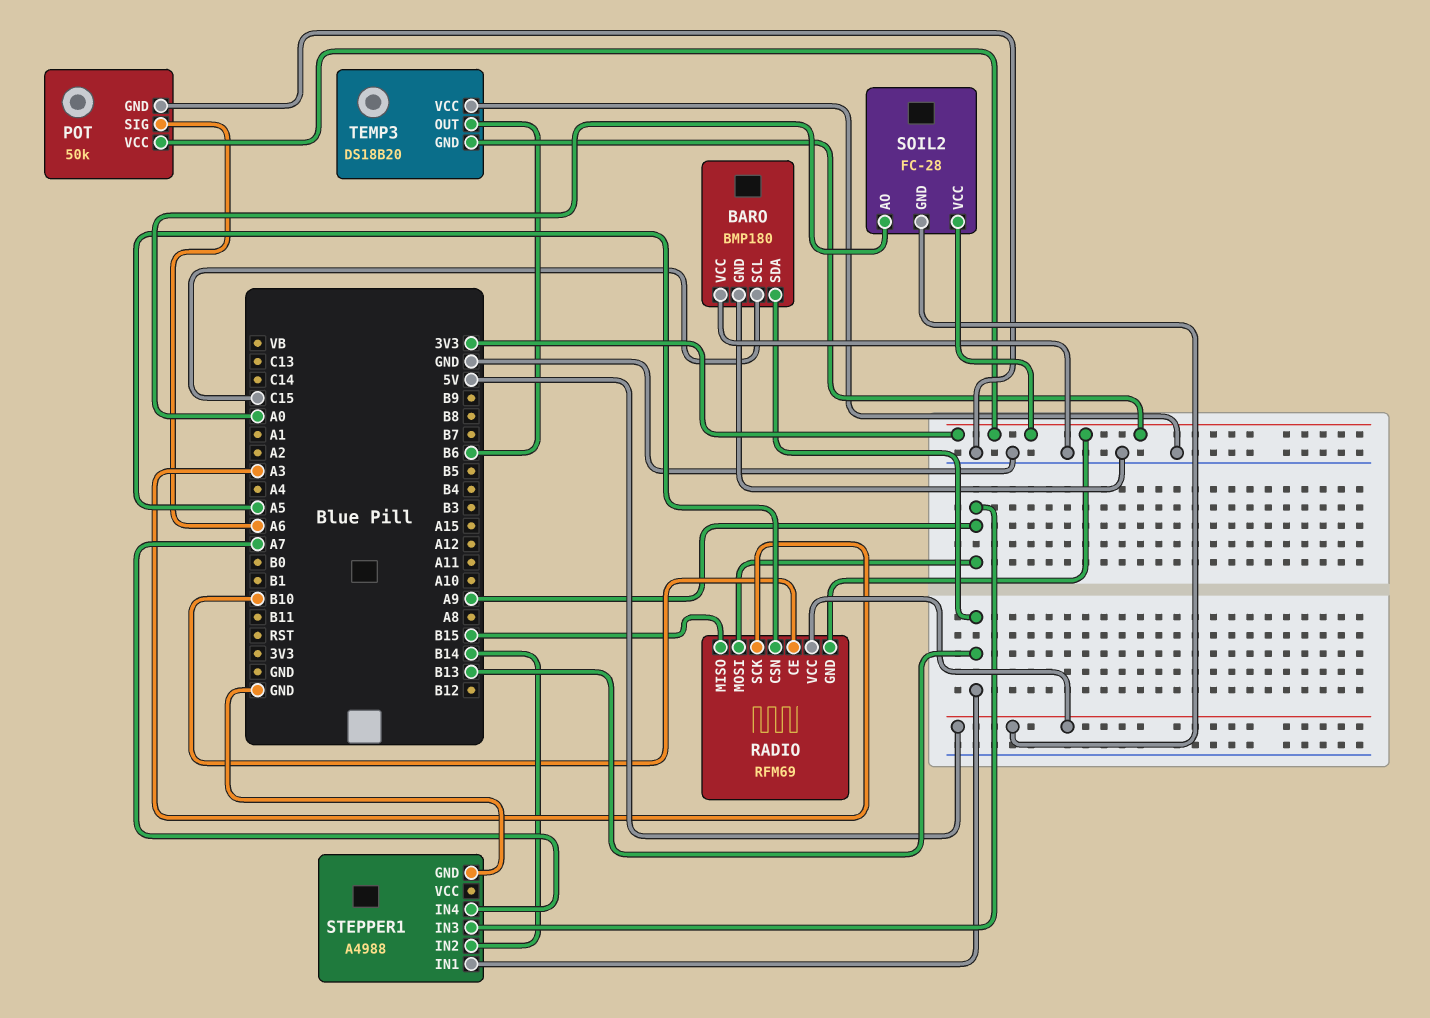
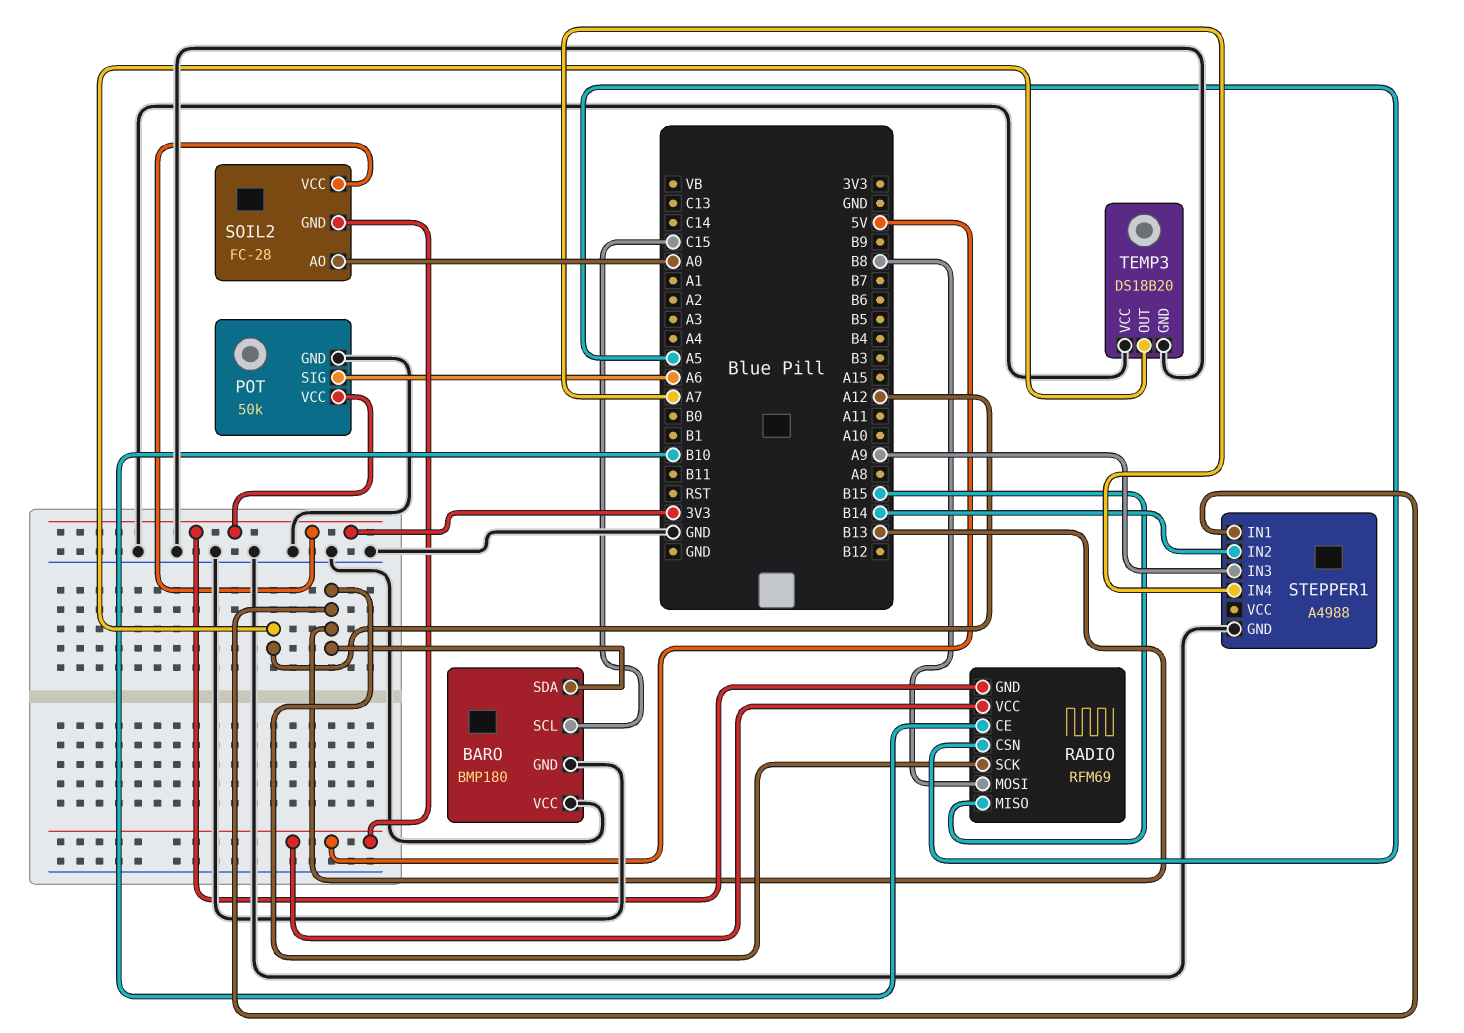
RADIO pin MOSI: A9 -> B8
RADIO pin SCK: A3 -> B13
TEMP3 pin GND: 3V3 -> GND
TEMP3 pin OUT: B6 -> A12

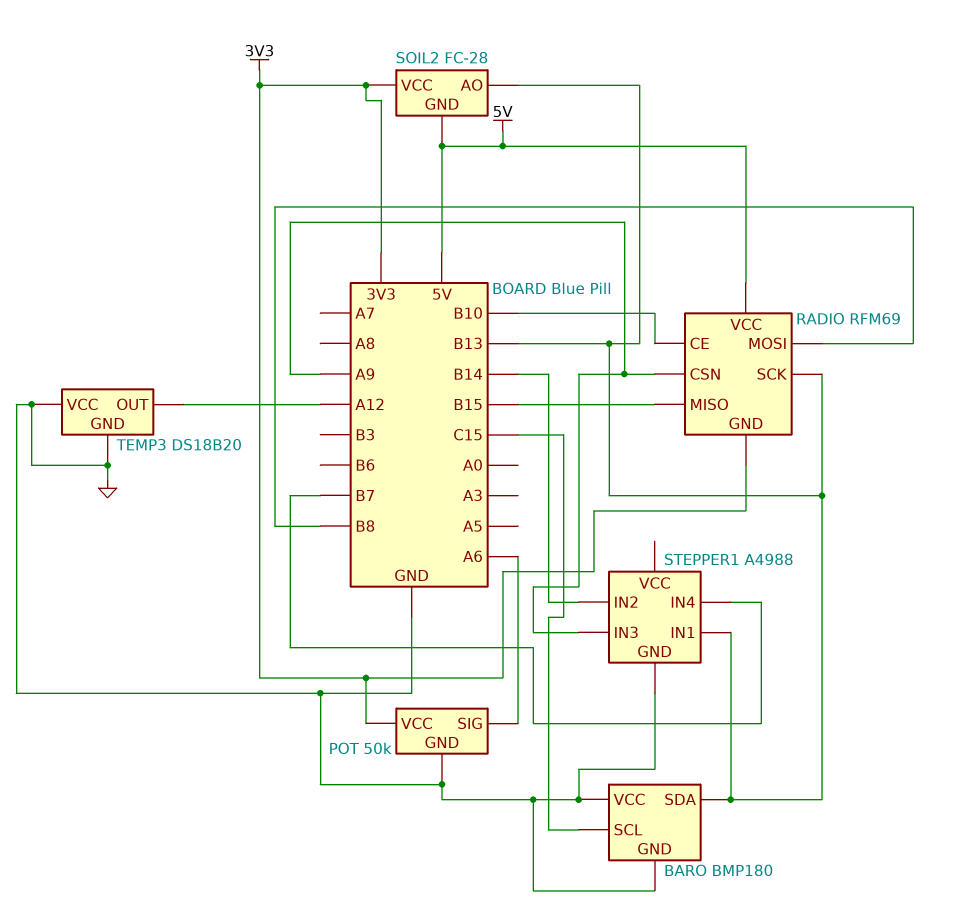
RADIO pin CSN: A5 -> A9
SOIL2 pin AO: A0 -> B13
STEPPER1 pin IN4: A7 -> B7

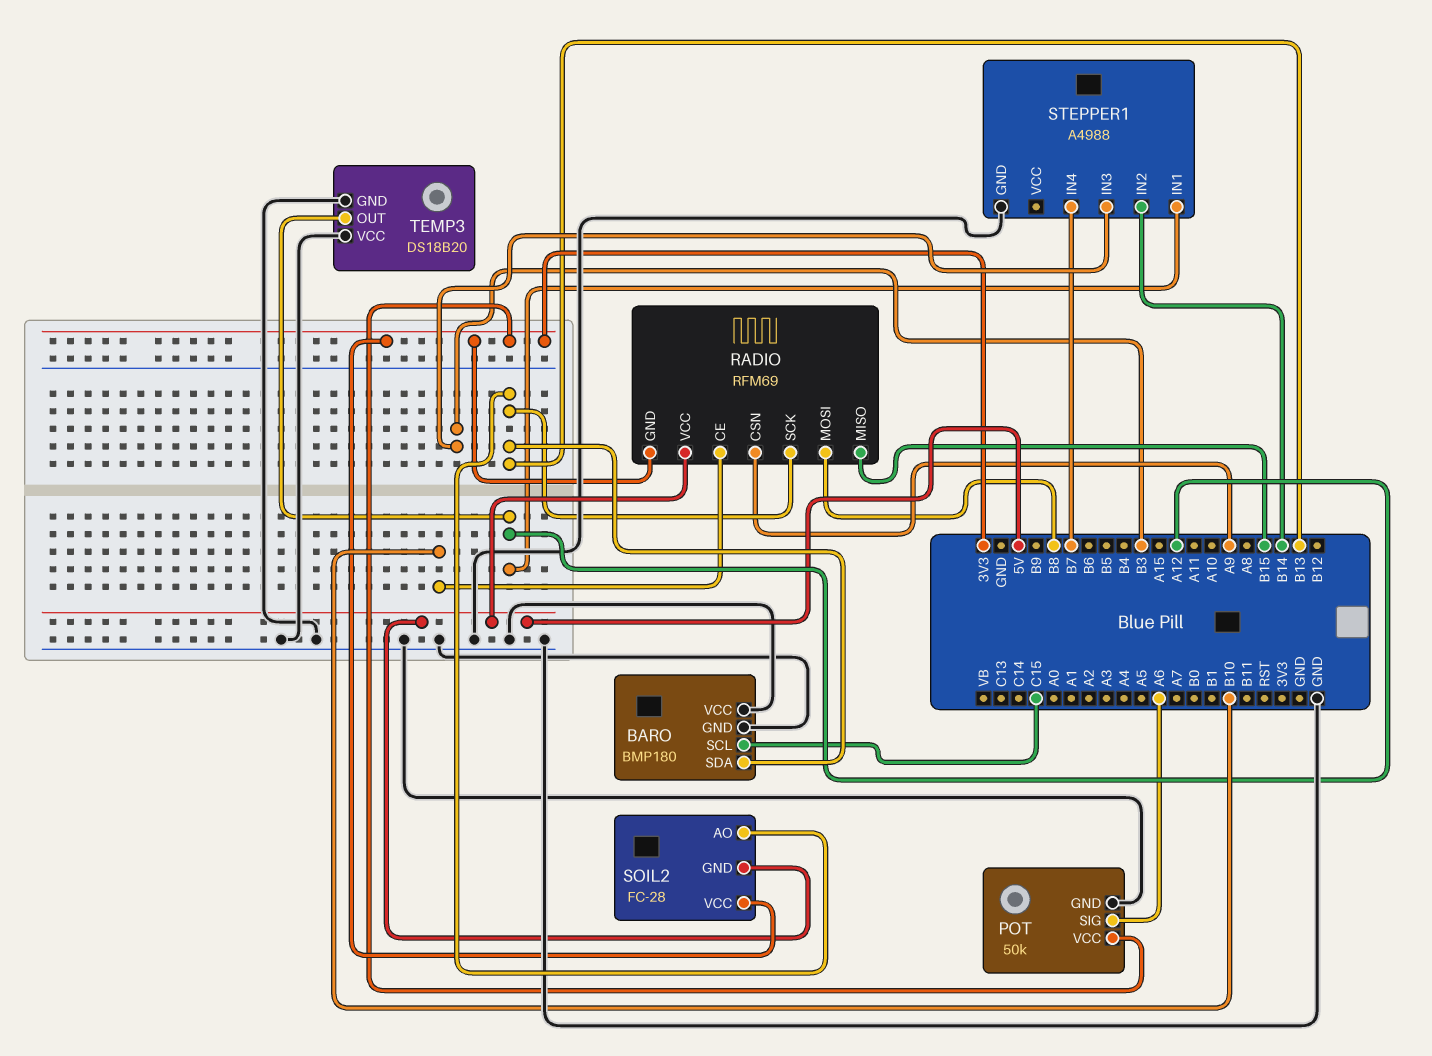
STEPPER1 pin IN1: B13 -> A12
STEPPER1 pin IN3: A9 -> B3

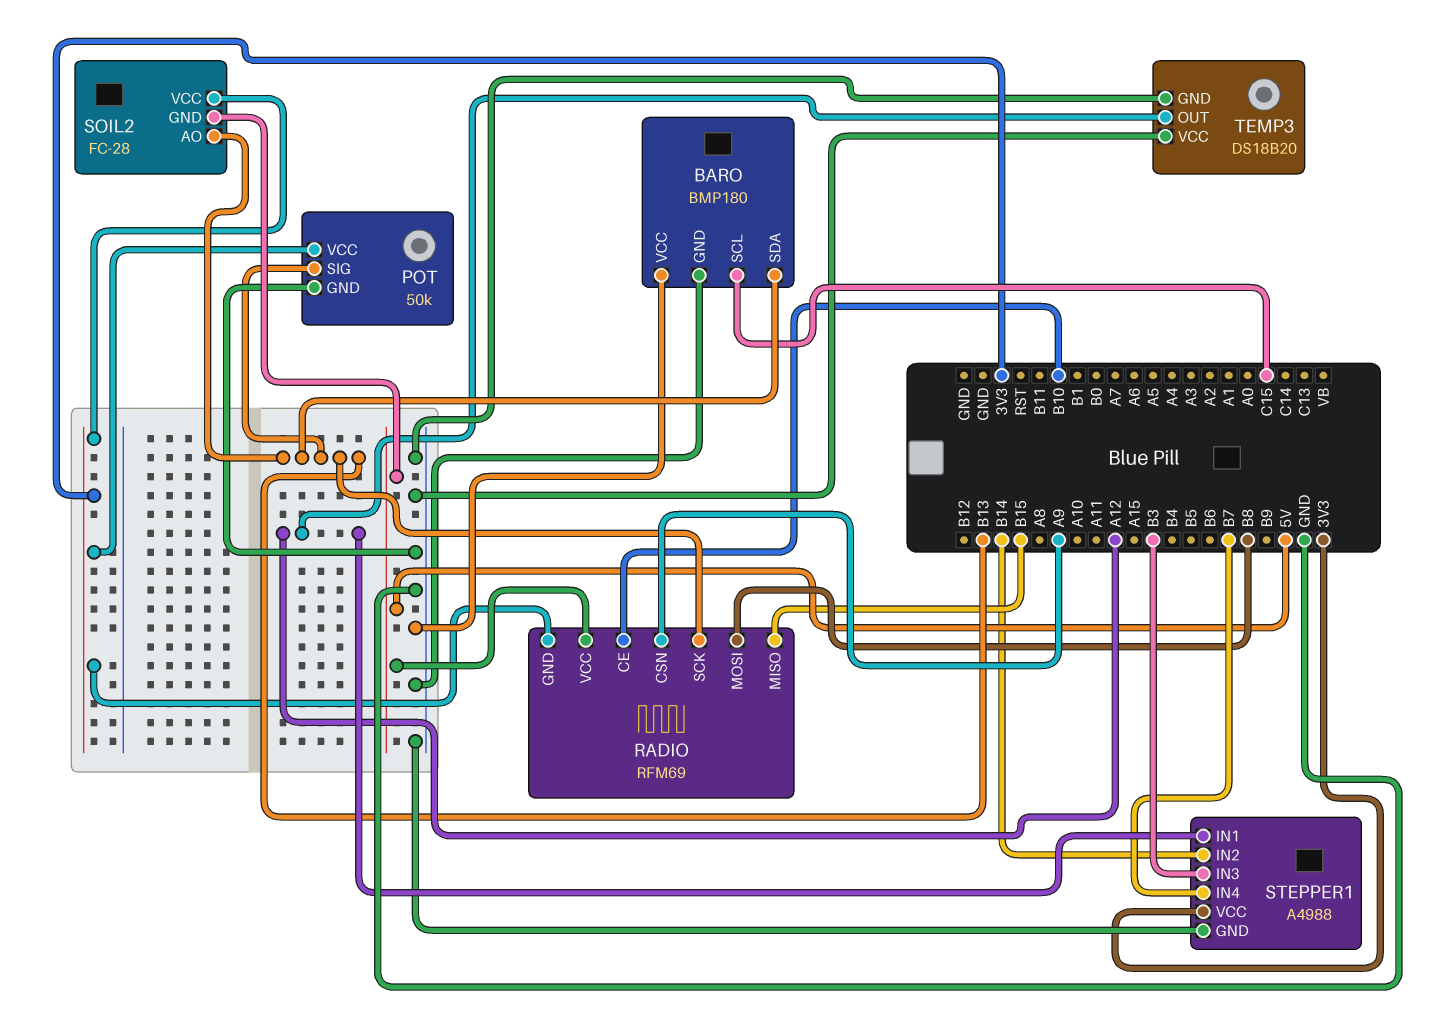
POT pin SIG: A6 -> B13
STEPPER1 pin VCC: none -> 3V3

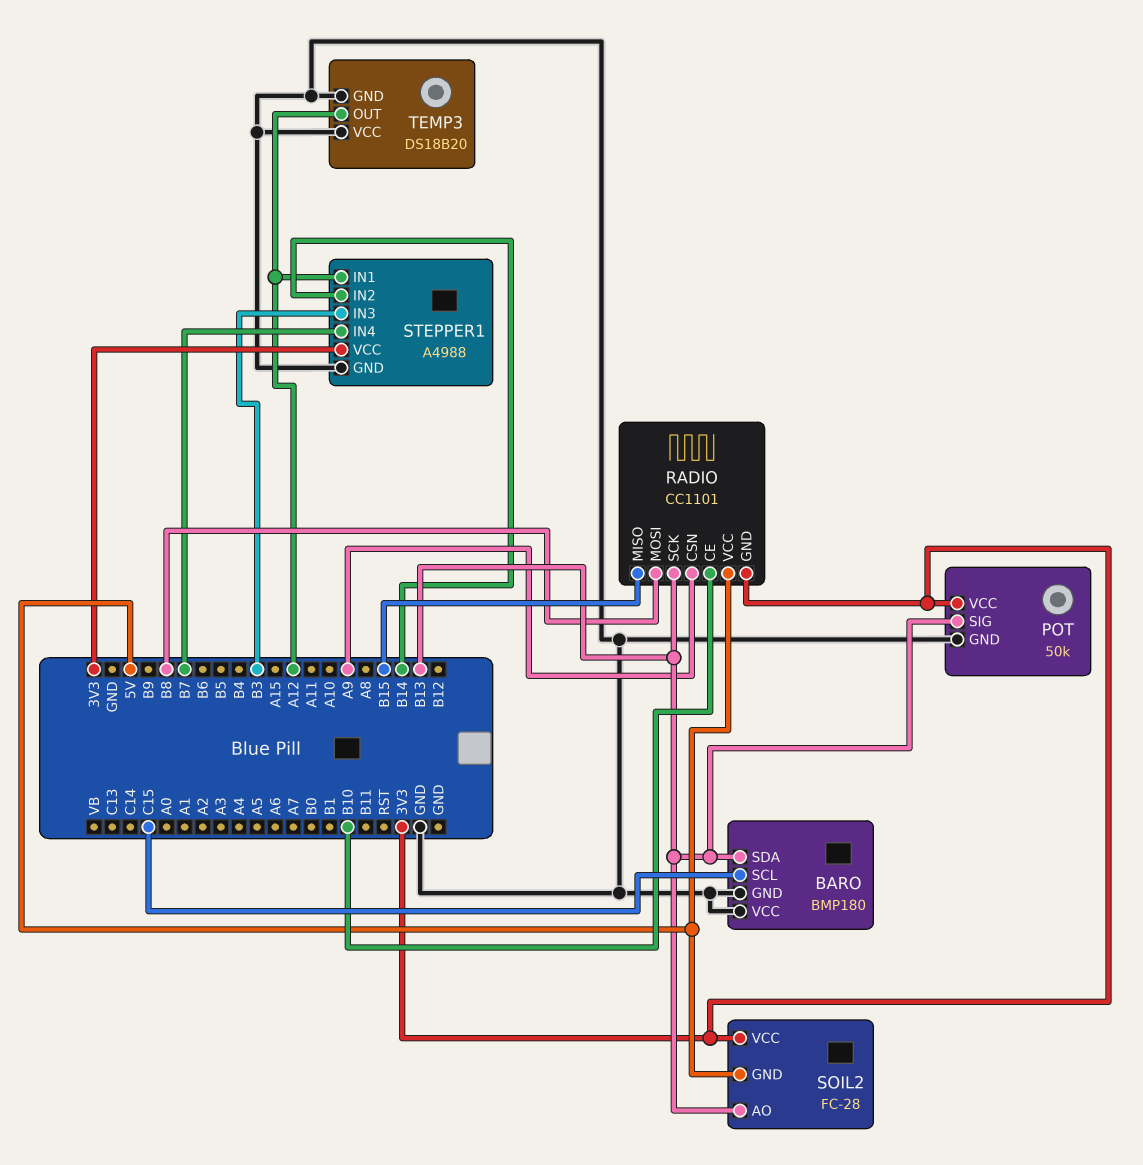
RADIO: RFM69 -> CC1101

